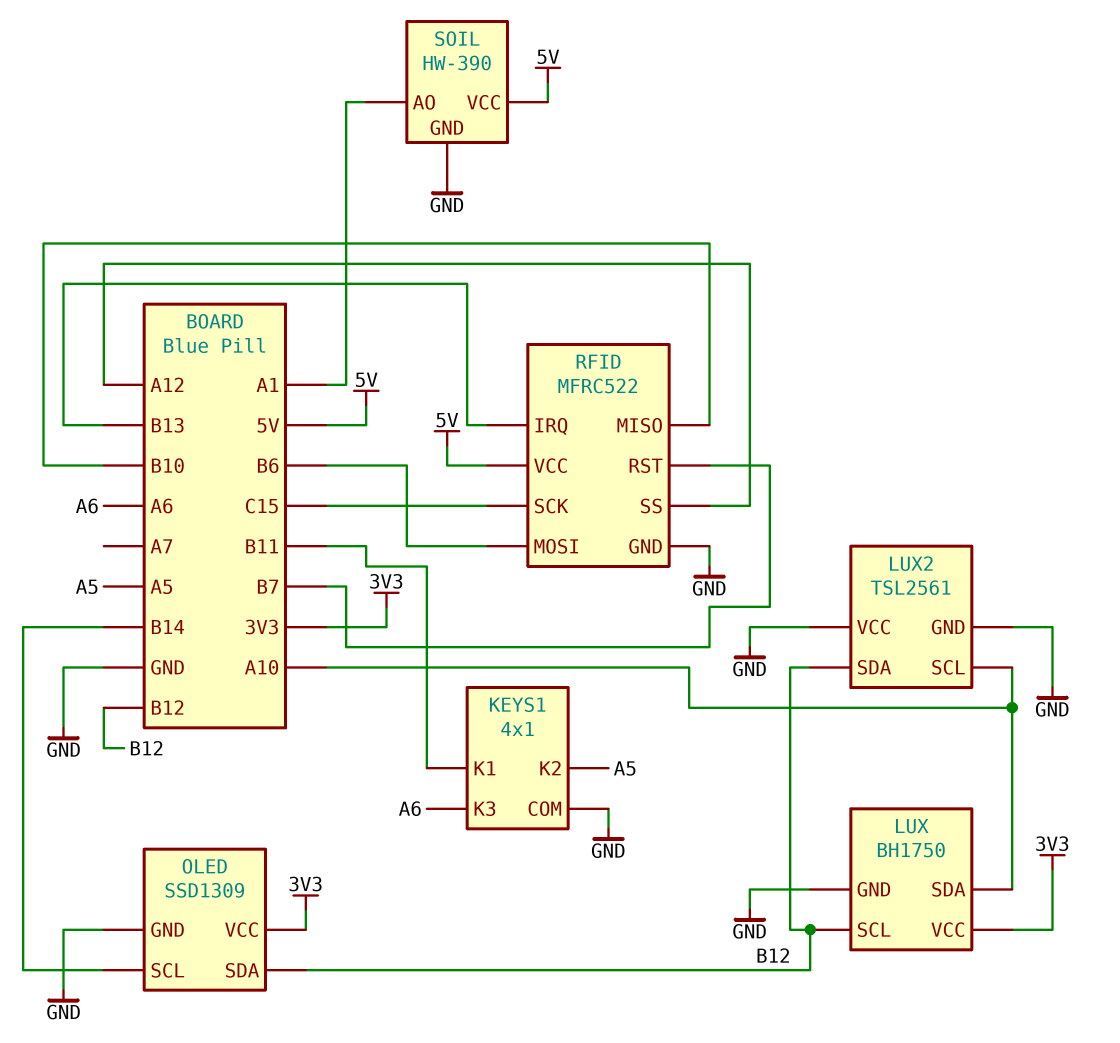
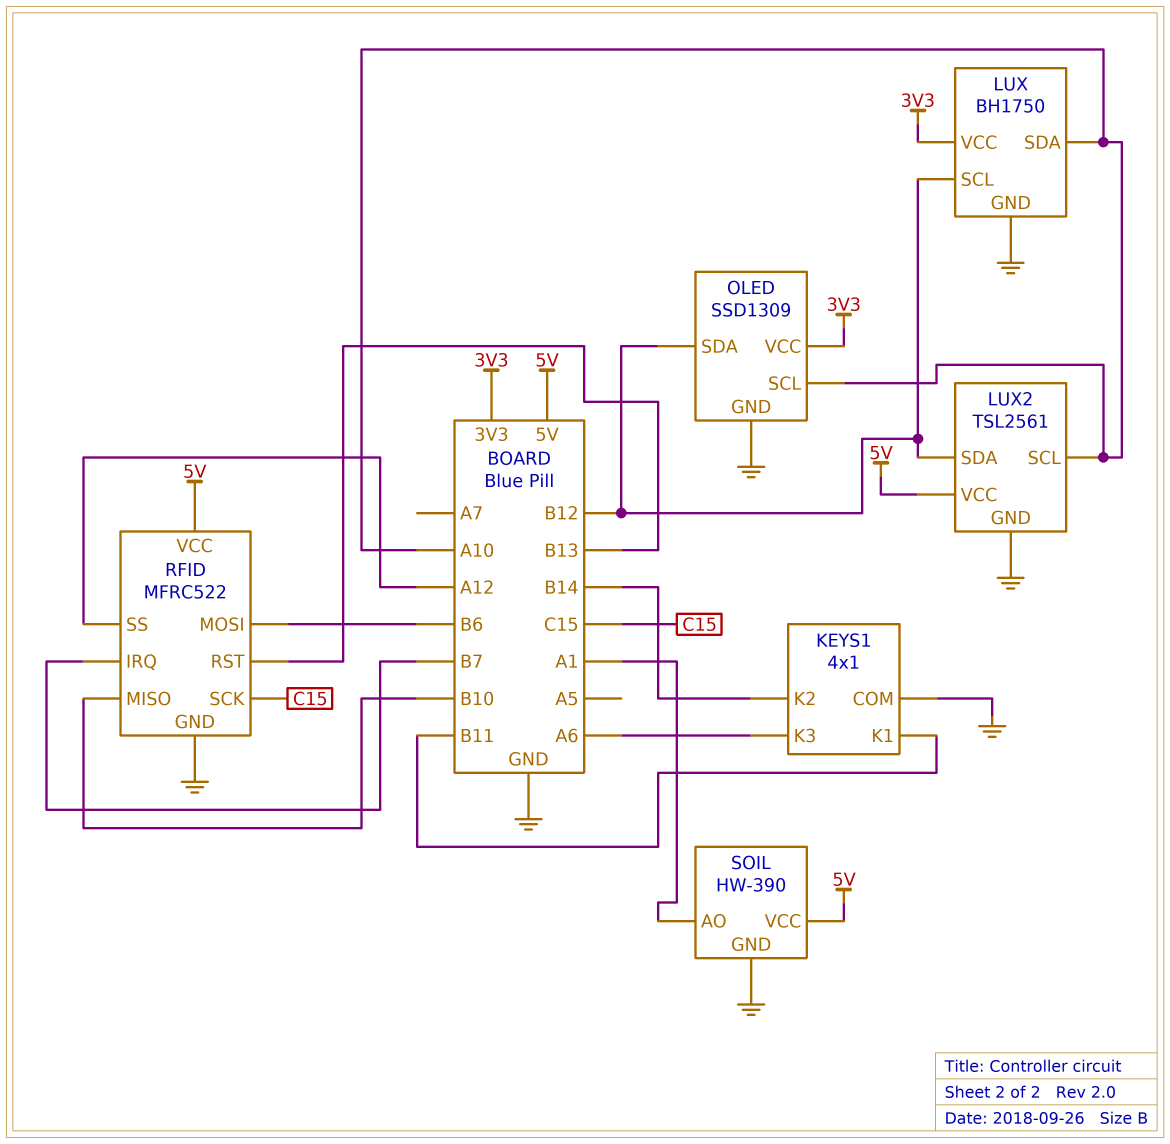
KEYS1 pin K2: A5 -> B14
LUX2 pin VCC: GND -> 5V
OLED pin SCL: B14 -> A10
RFID pin IRQ: B13 -> B7
RFID pin RST: B7 -> B13

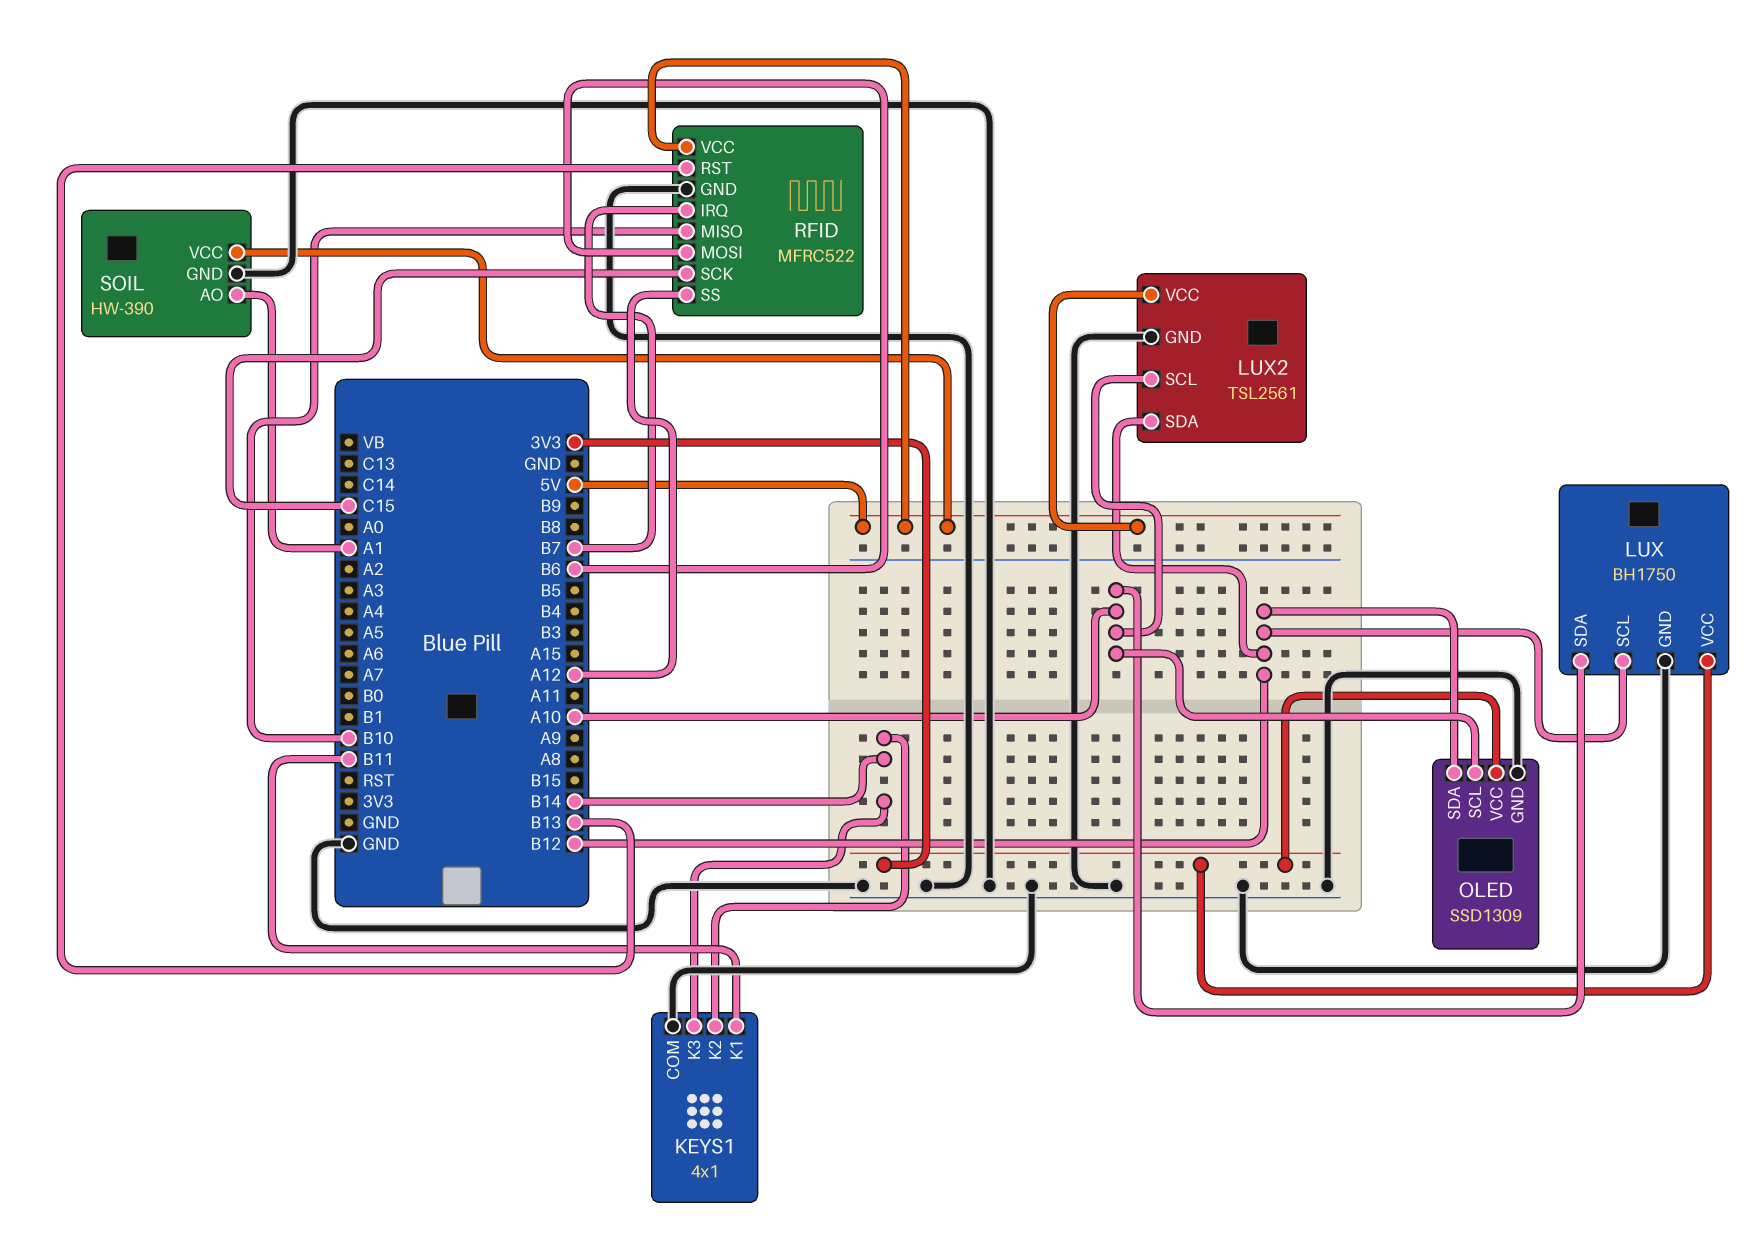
KEYS1 pin K3: A6 -> B14

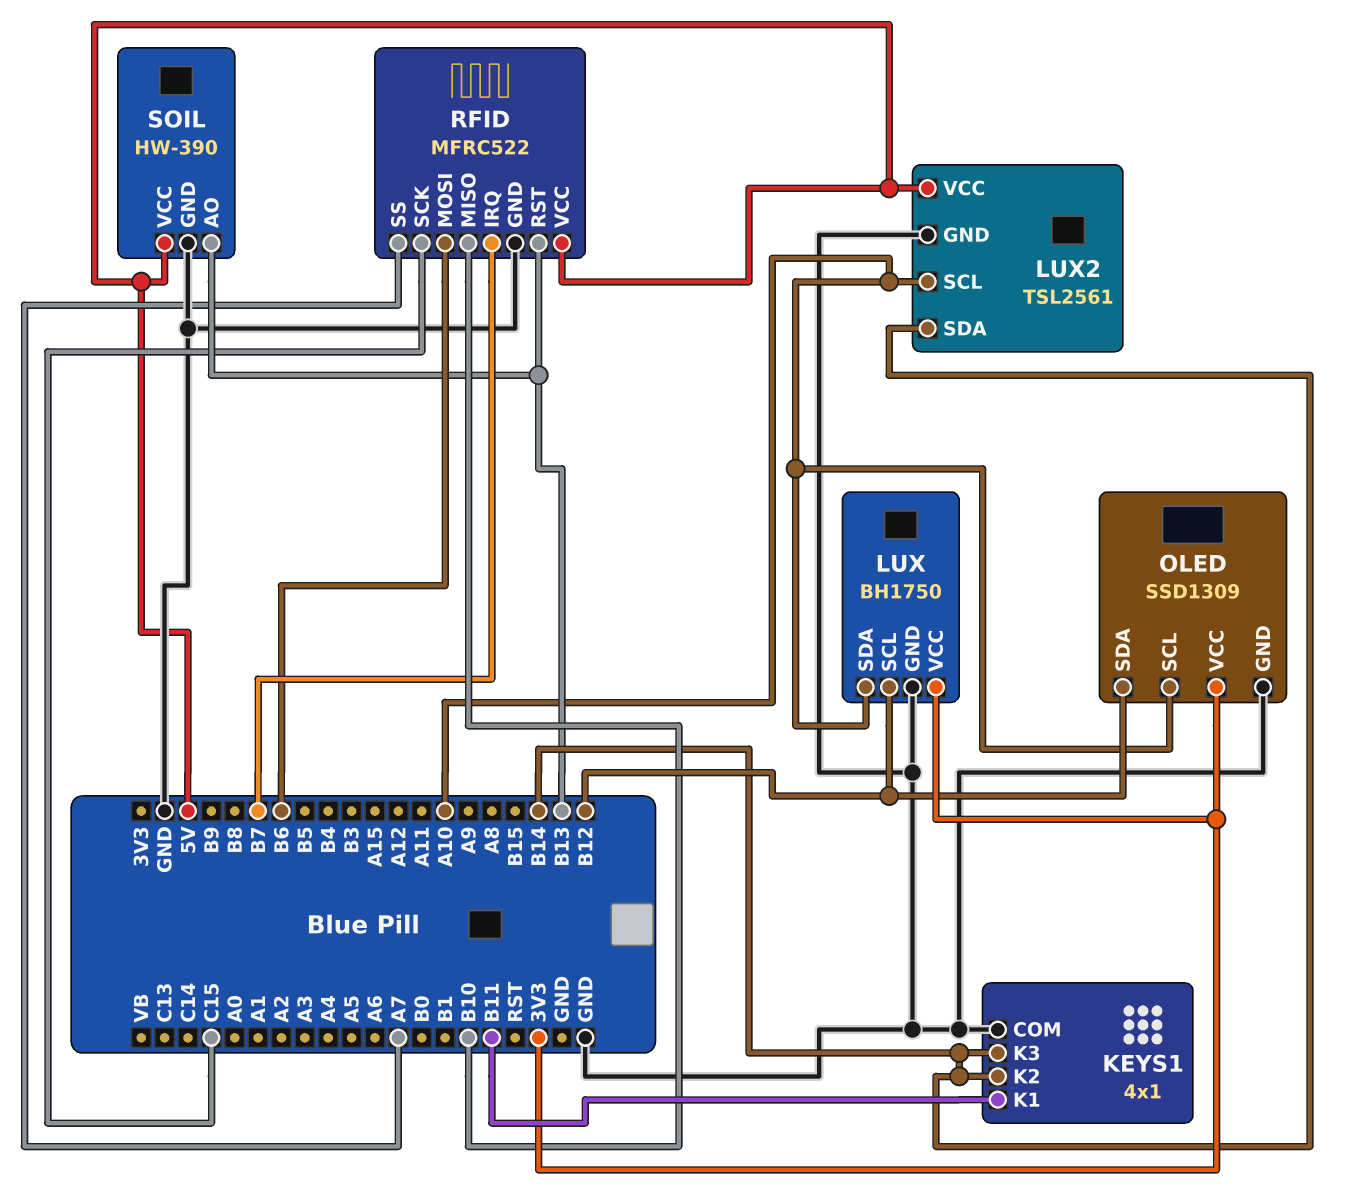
LUX2 pin SDA: B12 -> B14
RFID pin SS: A12 -> A7
SOIL pin AO: A1 -> B13

